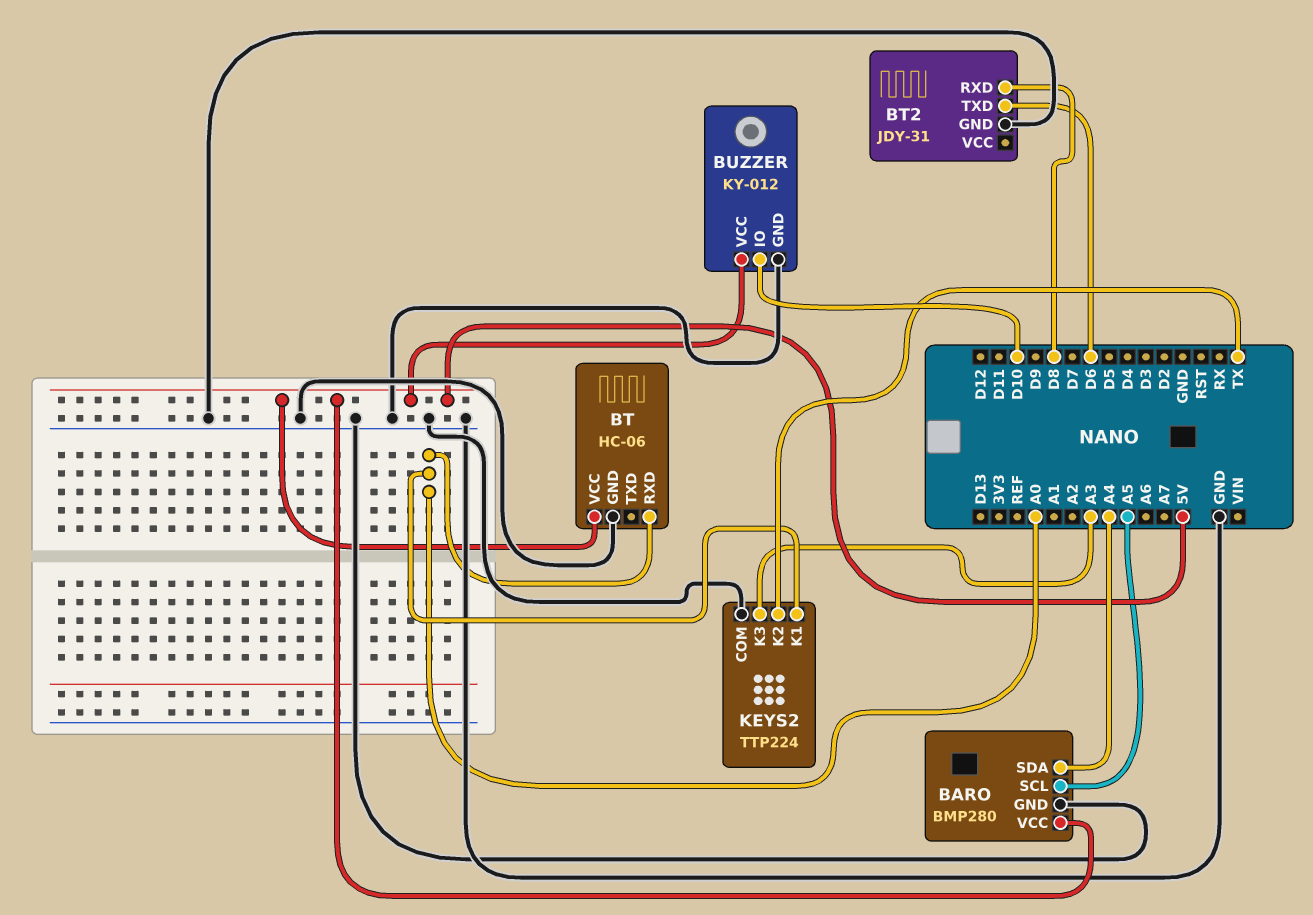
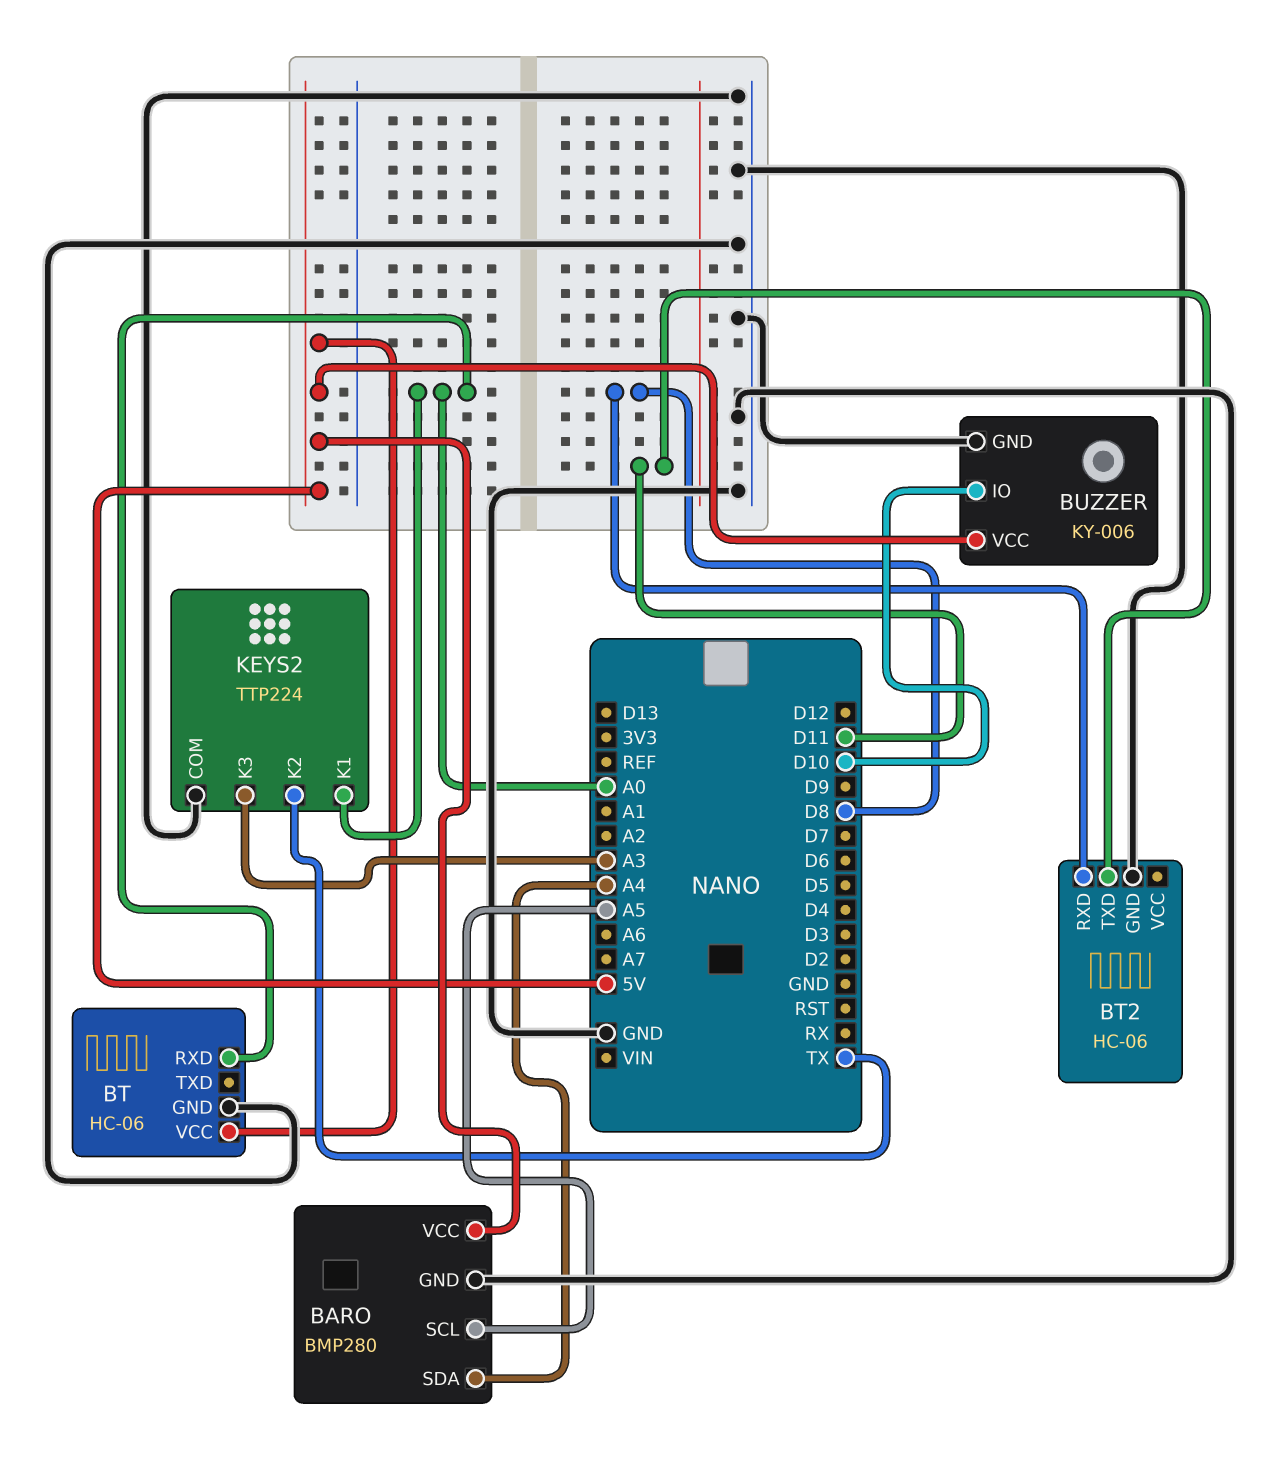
BT2: JDY-31 -> HC-06
BT2 pin TXD: D6 -> D11
BUZZER: KY-012 -> KY-006

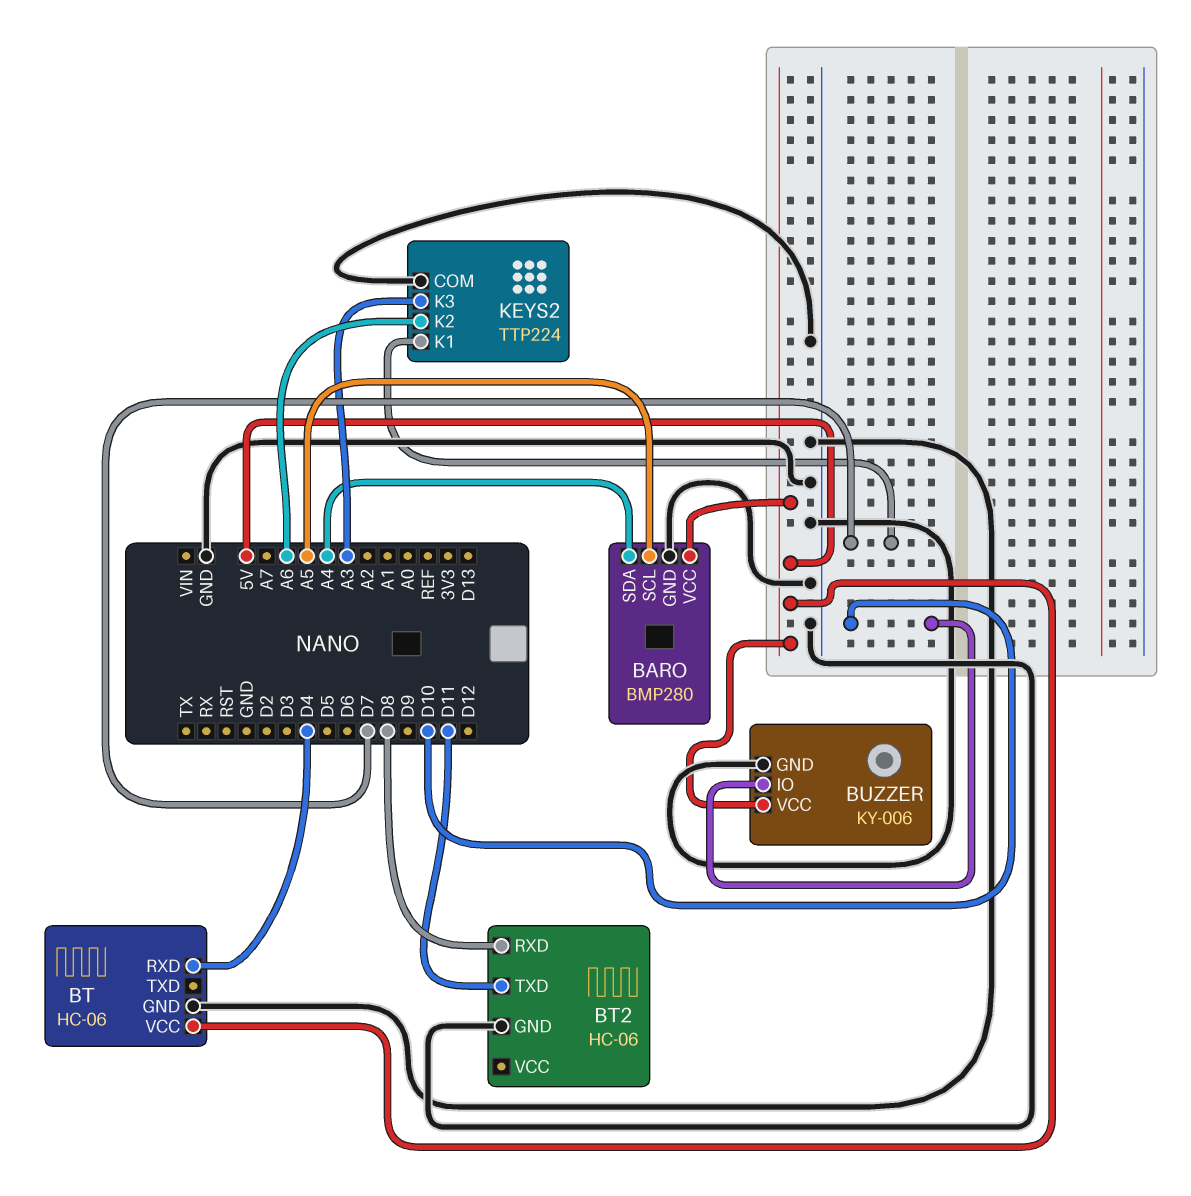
BT pin RXD: A0 -> D4
KEYS2 pin K1: A0 -> D7
KEYS2 pin K2: TX -> A6

